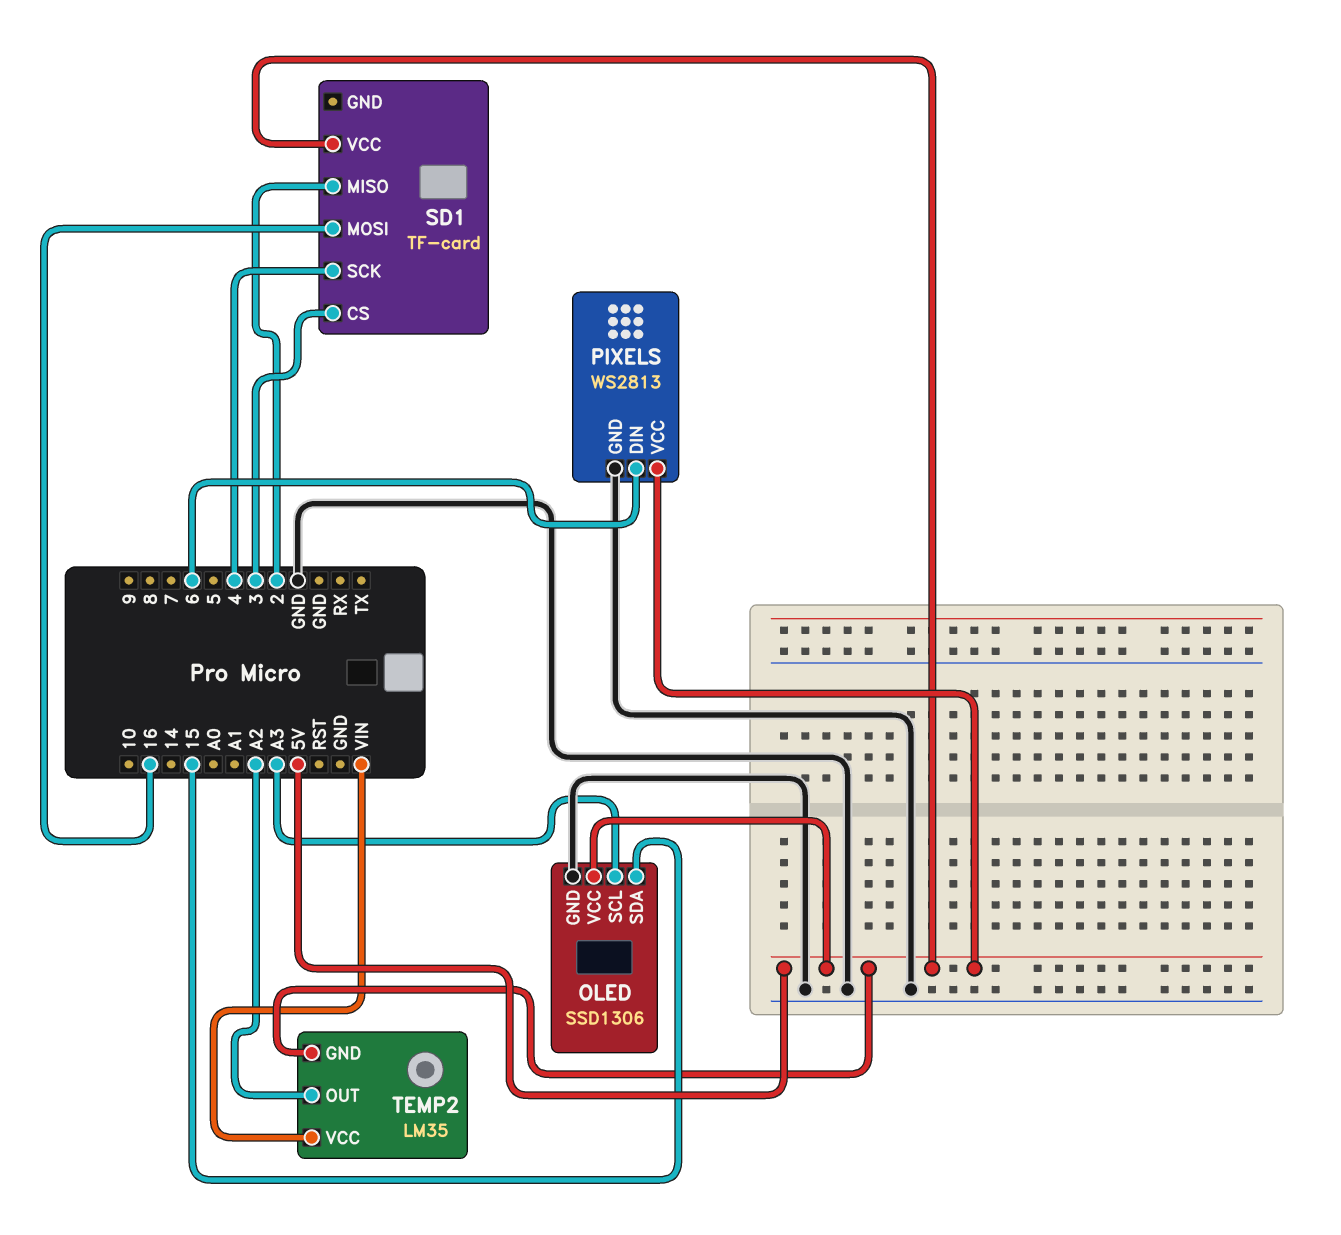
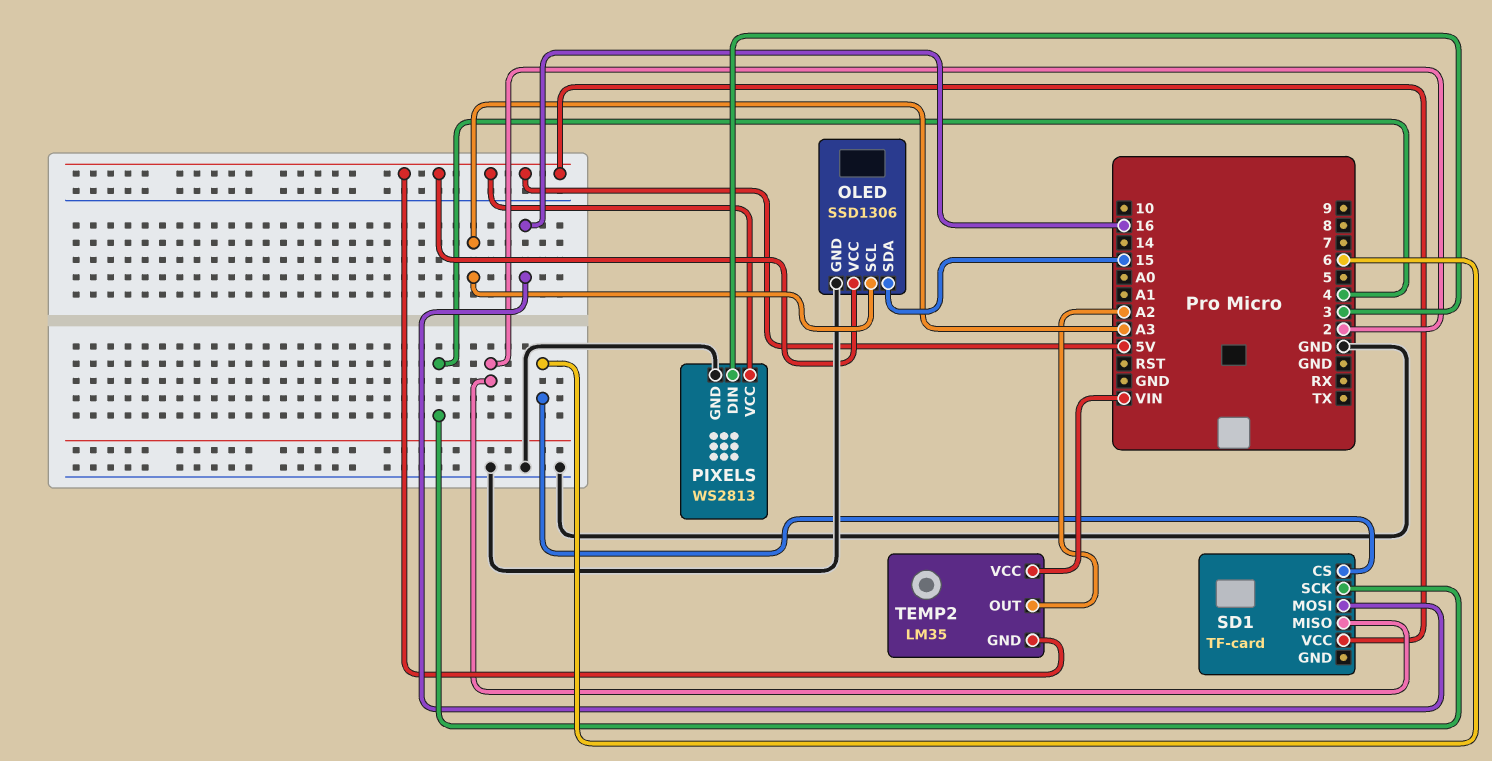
PIXELS pin DIN: 6 -> 3
SD1 pin CS: 3 -> 6

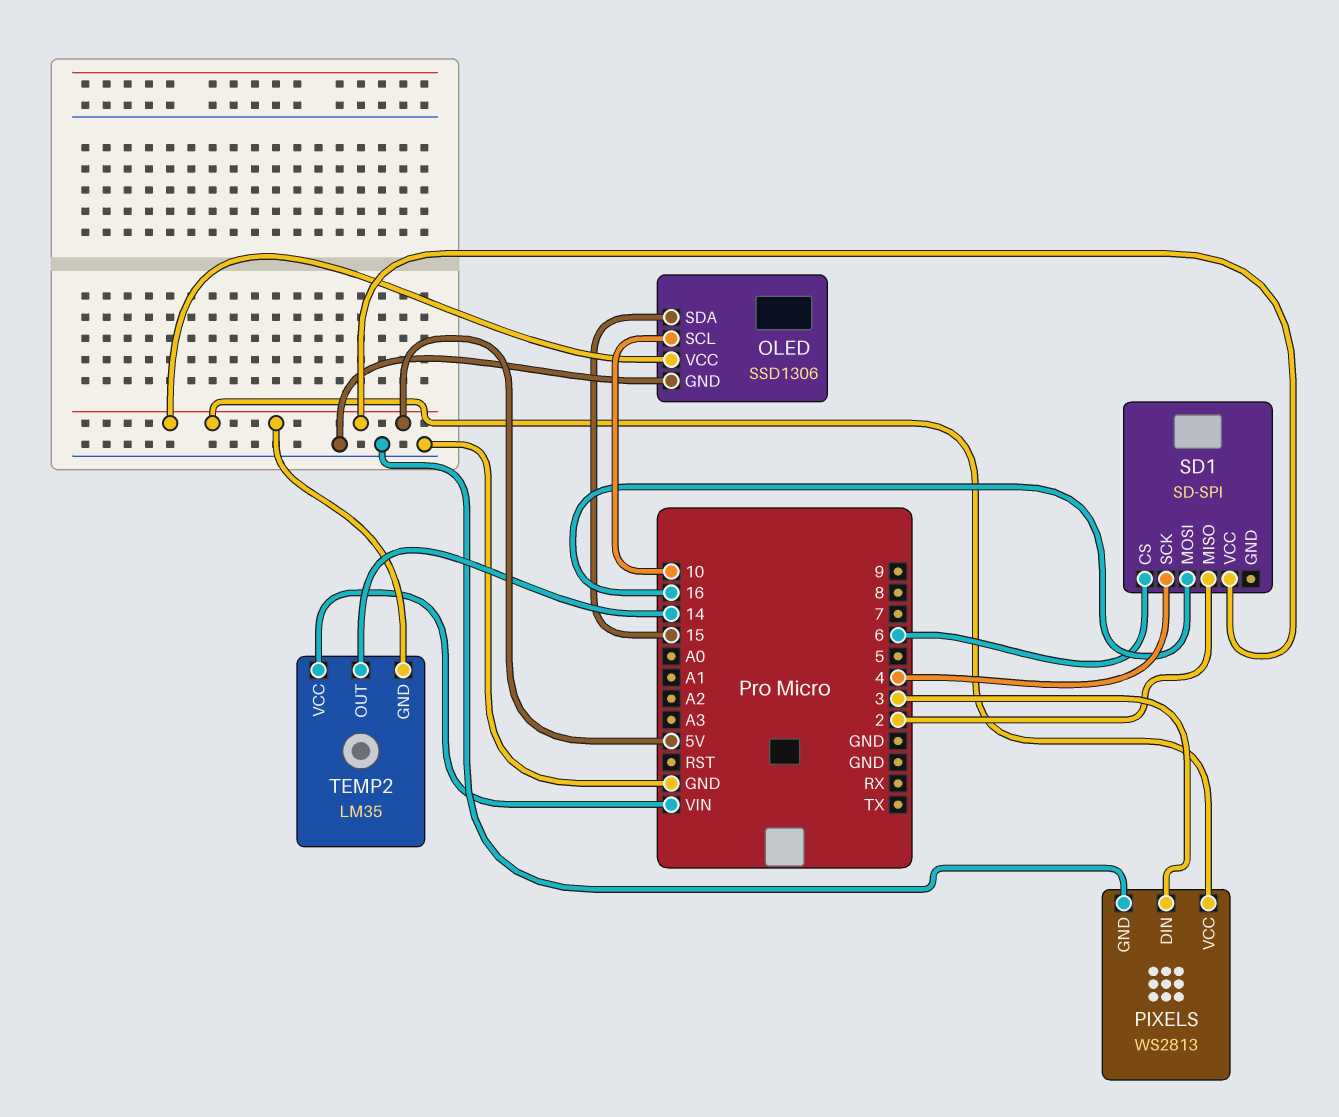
OLED pin SCL: A3 -> 10
SD1: TF-card -> SD-SPI
TEMP2 pin OUT: A2 -> 14

